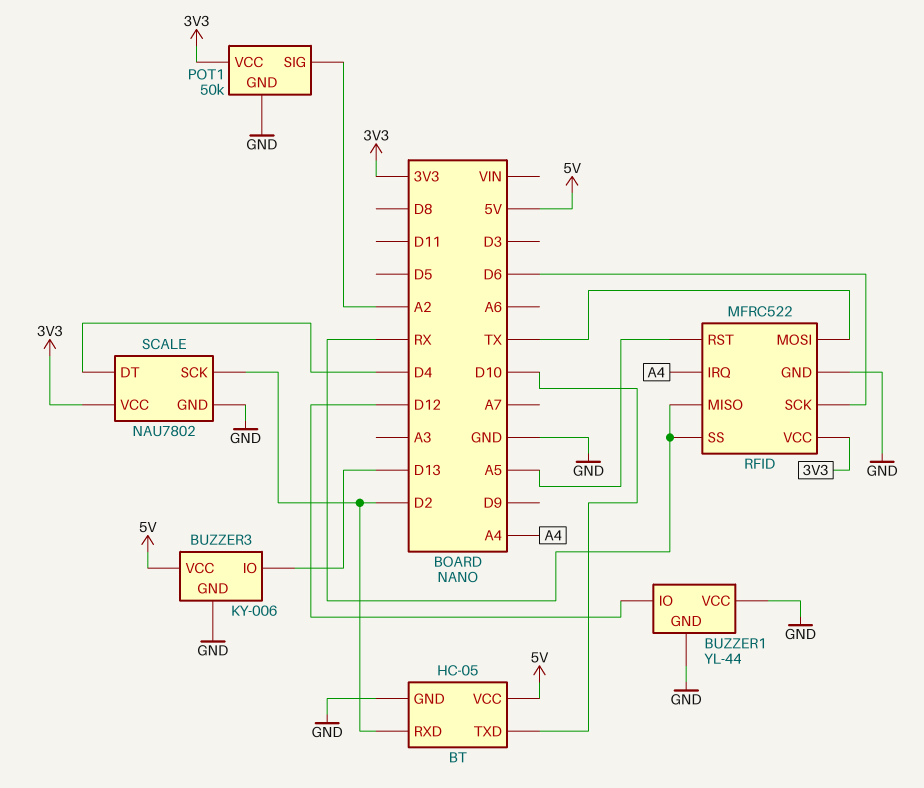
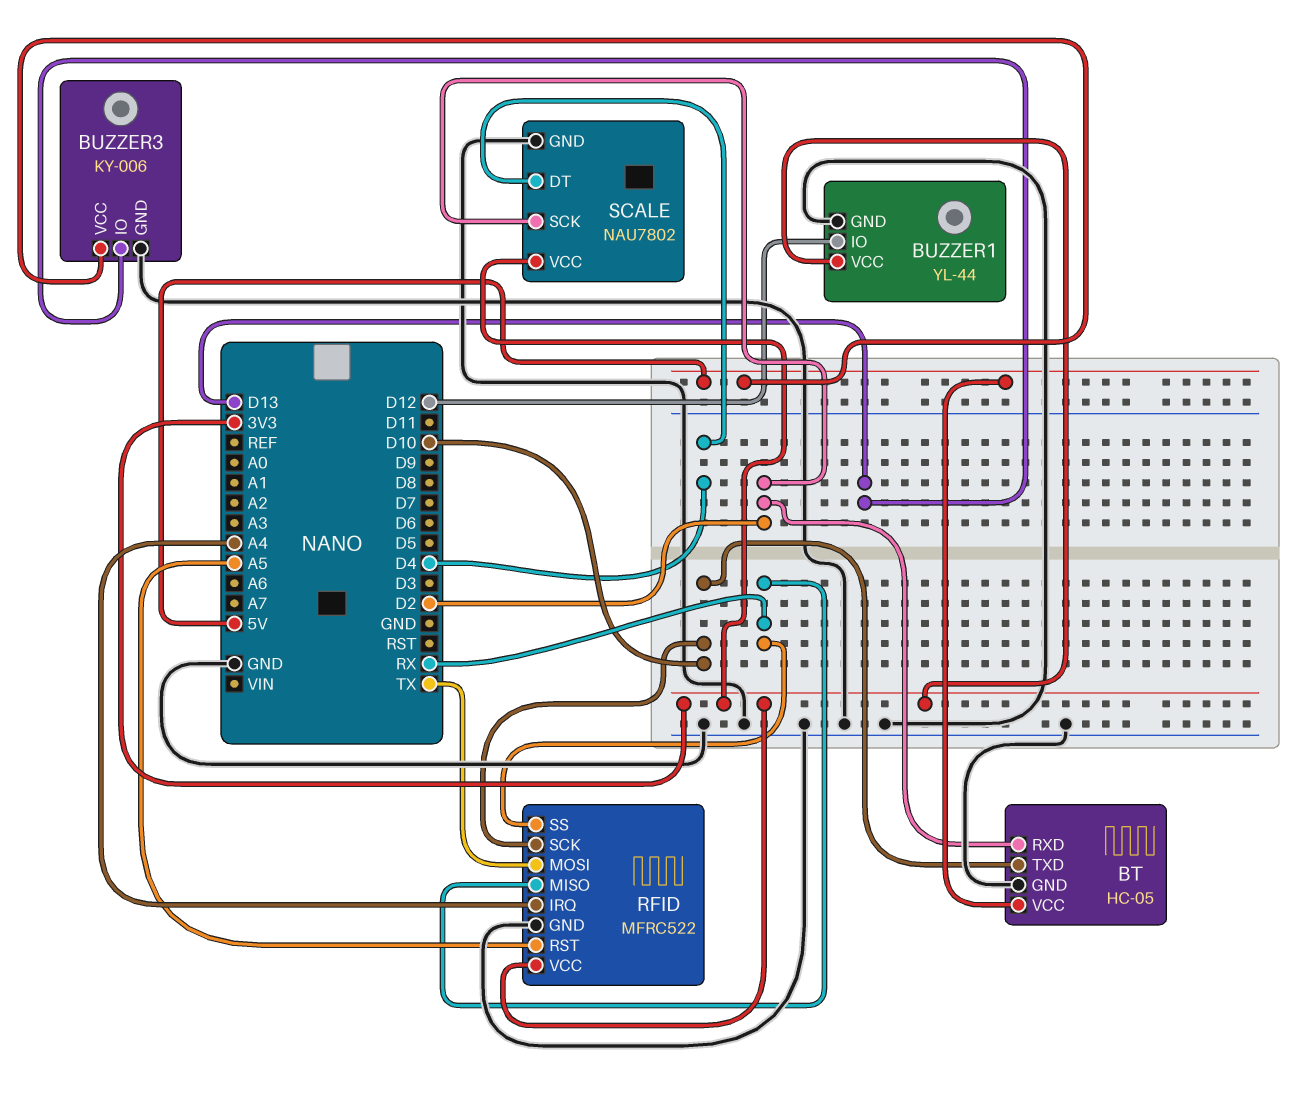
BUZZER1 pin VCC: GND -> 3V3
POT1: 50k -> none
POT1 pin GND: GND -> none
POT1 pin SIG: A2 -> none
POT1 pin VCC: 3V3 -> none
RFID pin SCK: D6 -> D10

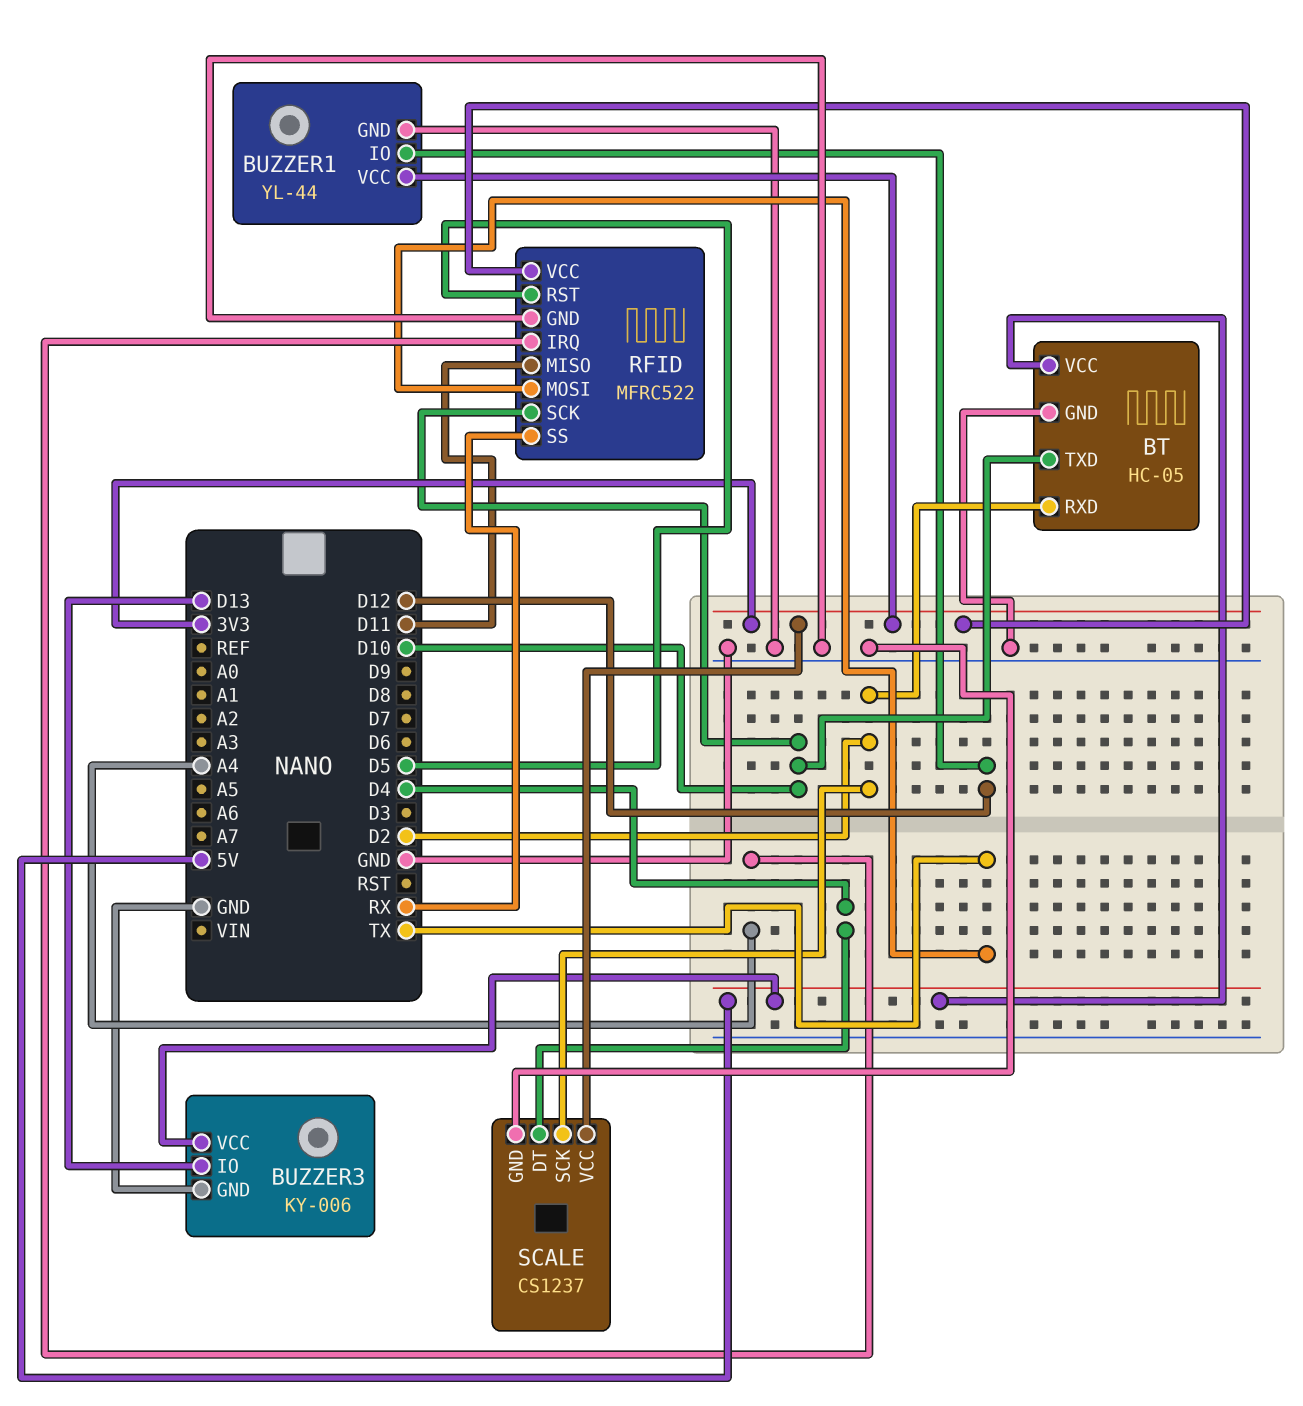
RFID pin MISO: RX -> D11
RFID pin RST: A5 -> D5
SCALE: NAU7802 -> CS1237

